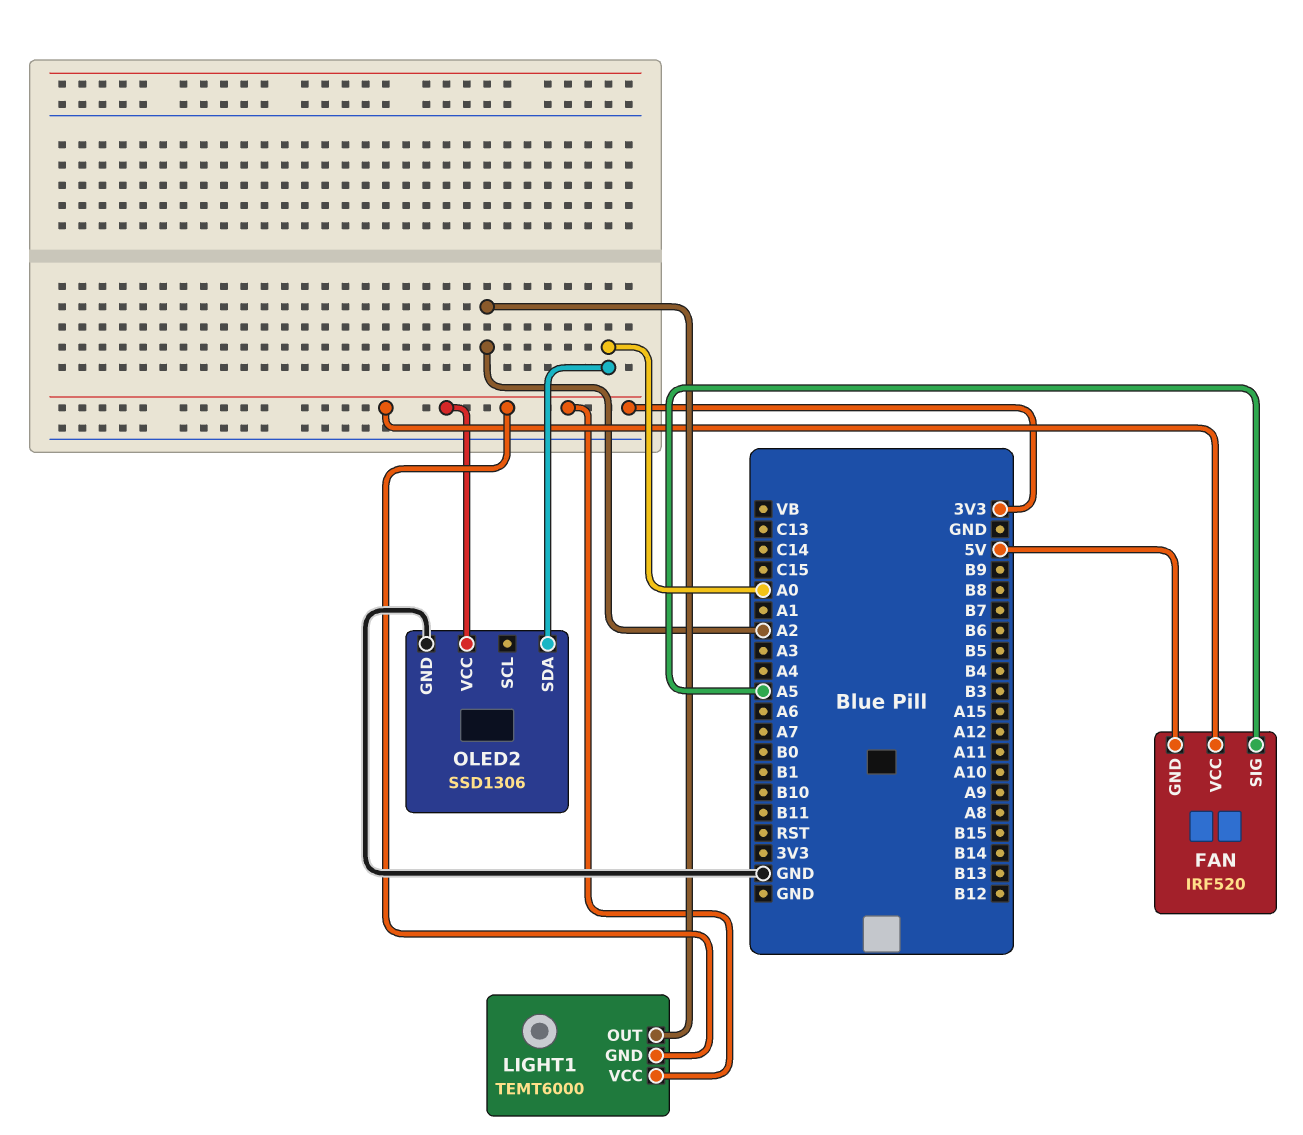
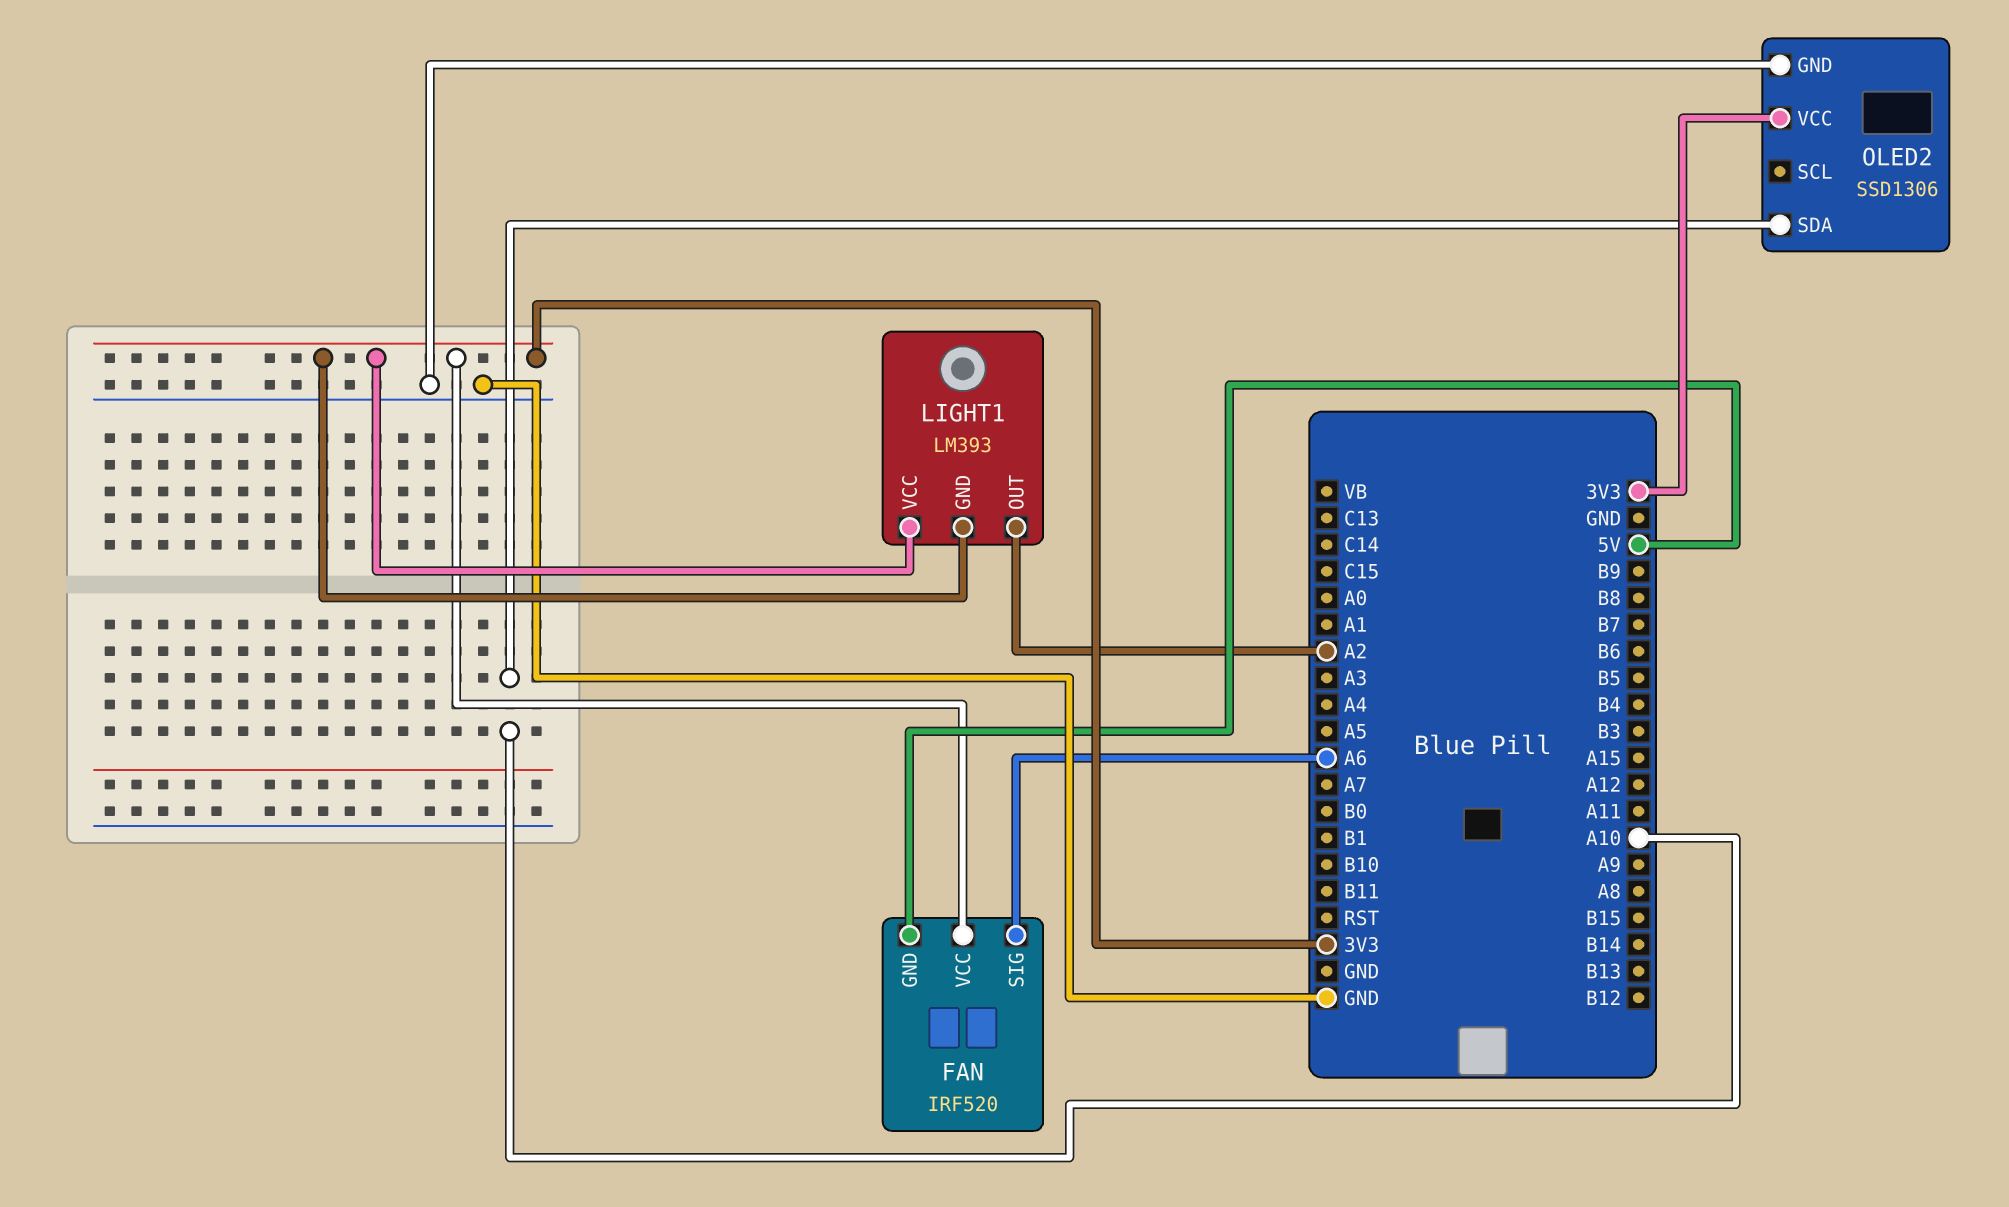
FAN pin SIG: A5 -> A6
LIGHT1: TEMT6000 -> LM393
OLED2 pin SDA: A0 -> A10

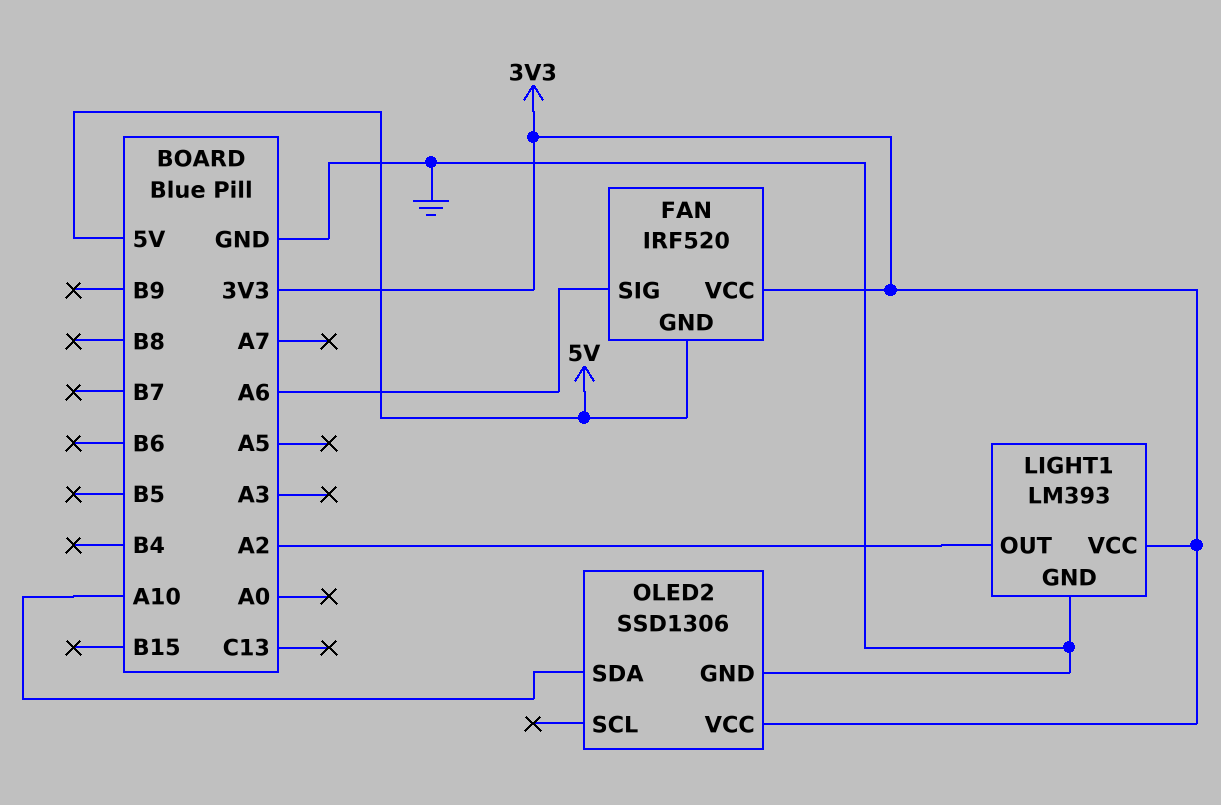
LIGHT1 pin GND: 3V3 -> GND

